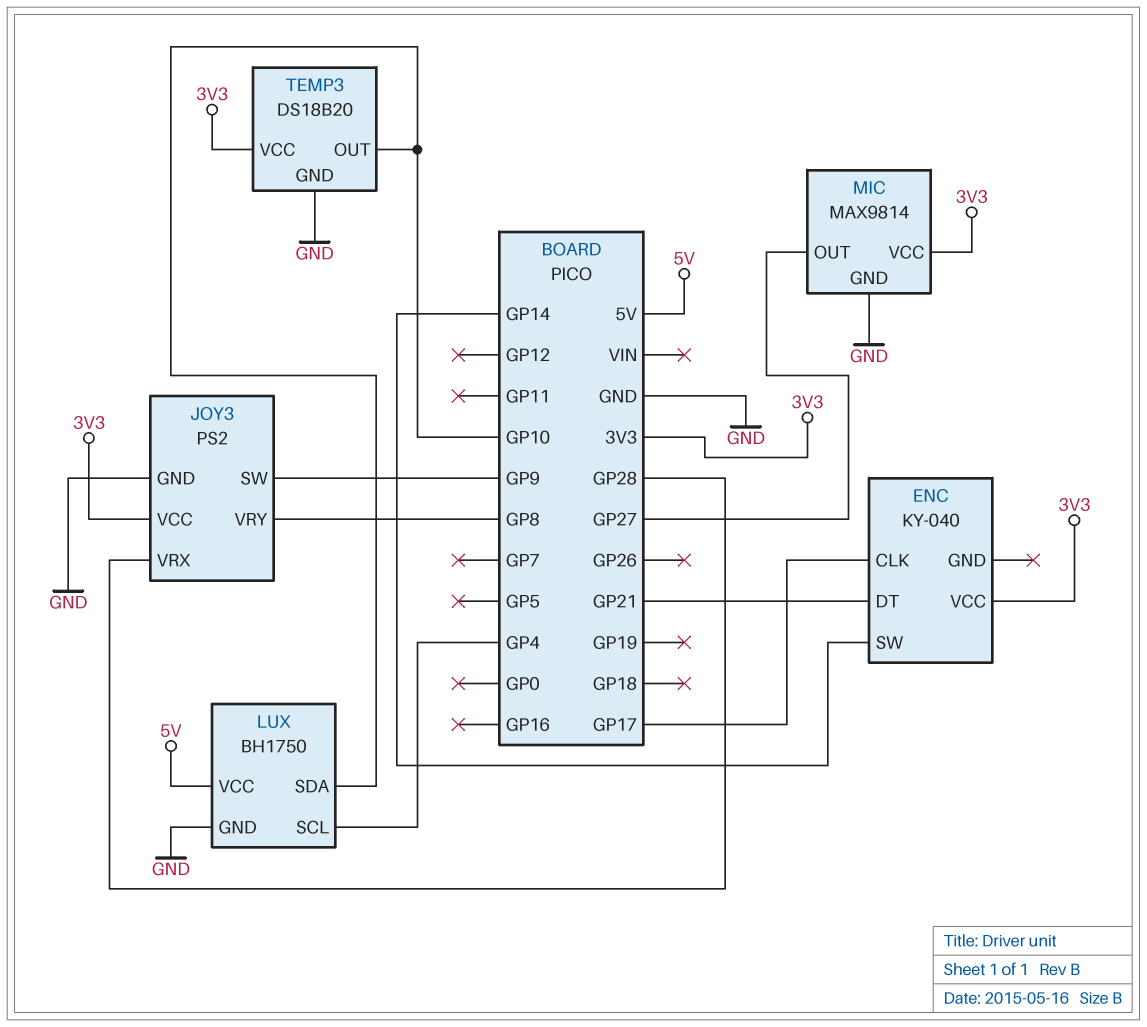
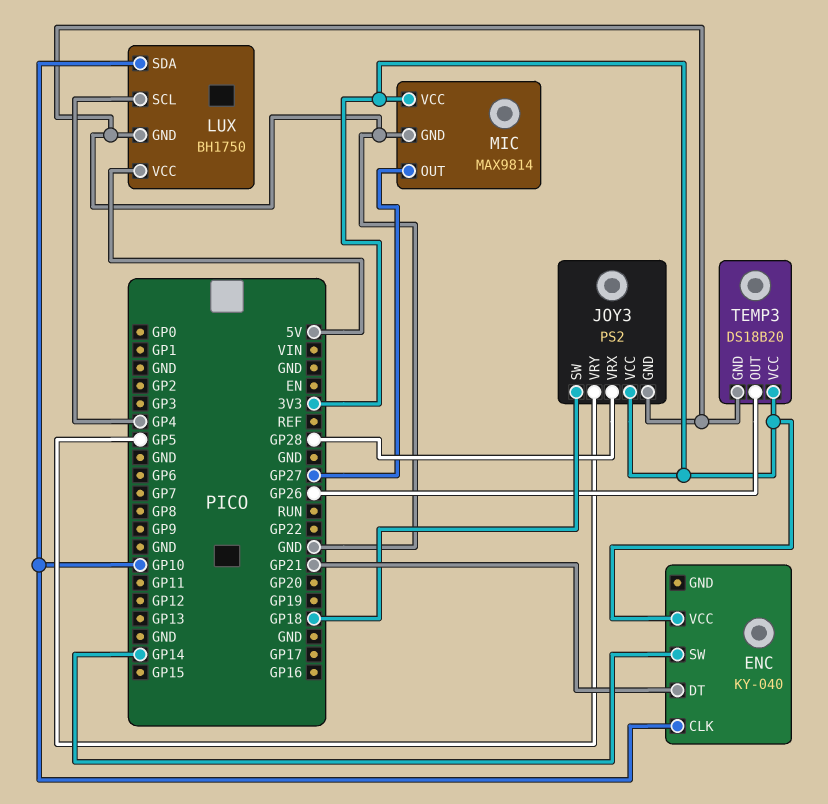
ENC pin CLK: GP17 -> GP10
JOY3 pin SW: GP9 -> GP18
JOY3 pin VRY: GP8 -> GP5
TEMP3 pin OUT: GP10 -> GP26

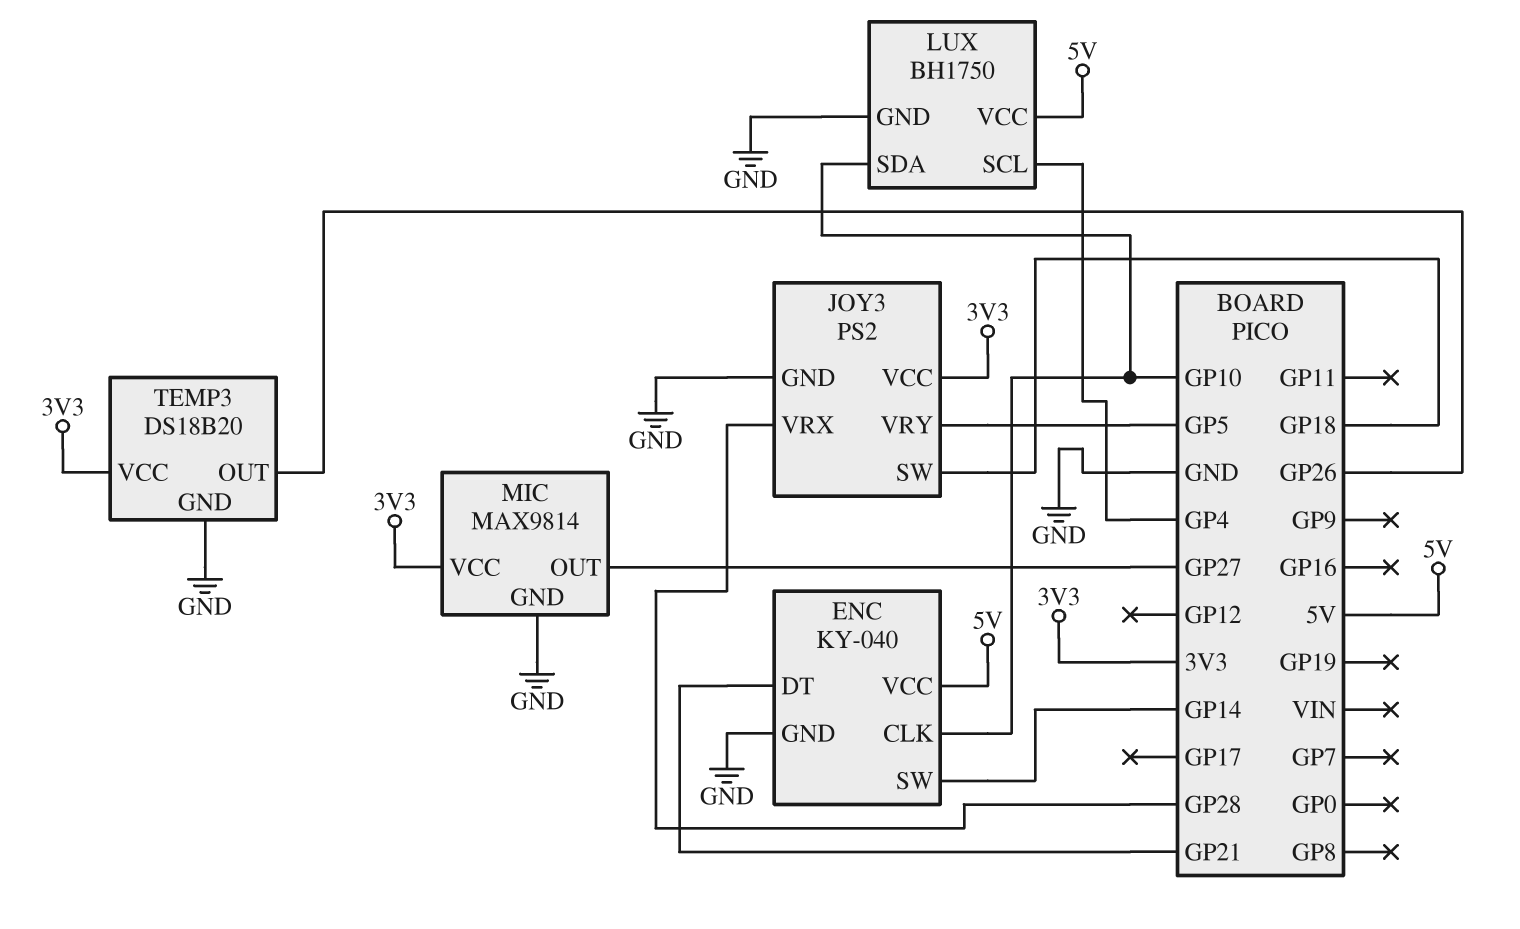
ENC pin GND: none -> GND
ENC pin VCC: 3V3 -> 5V

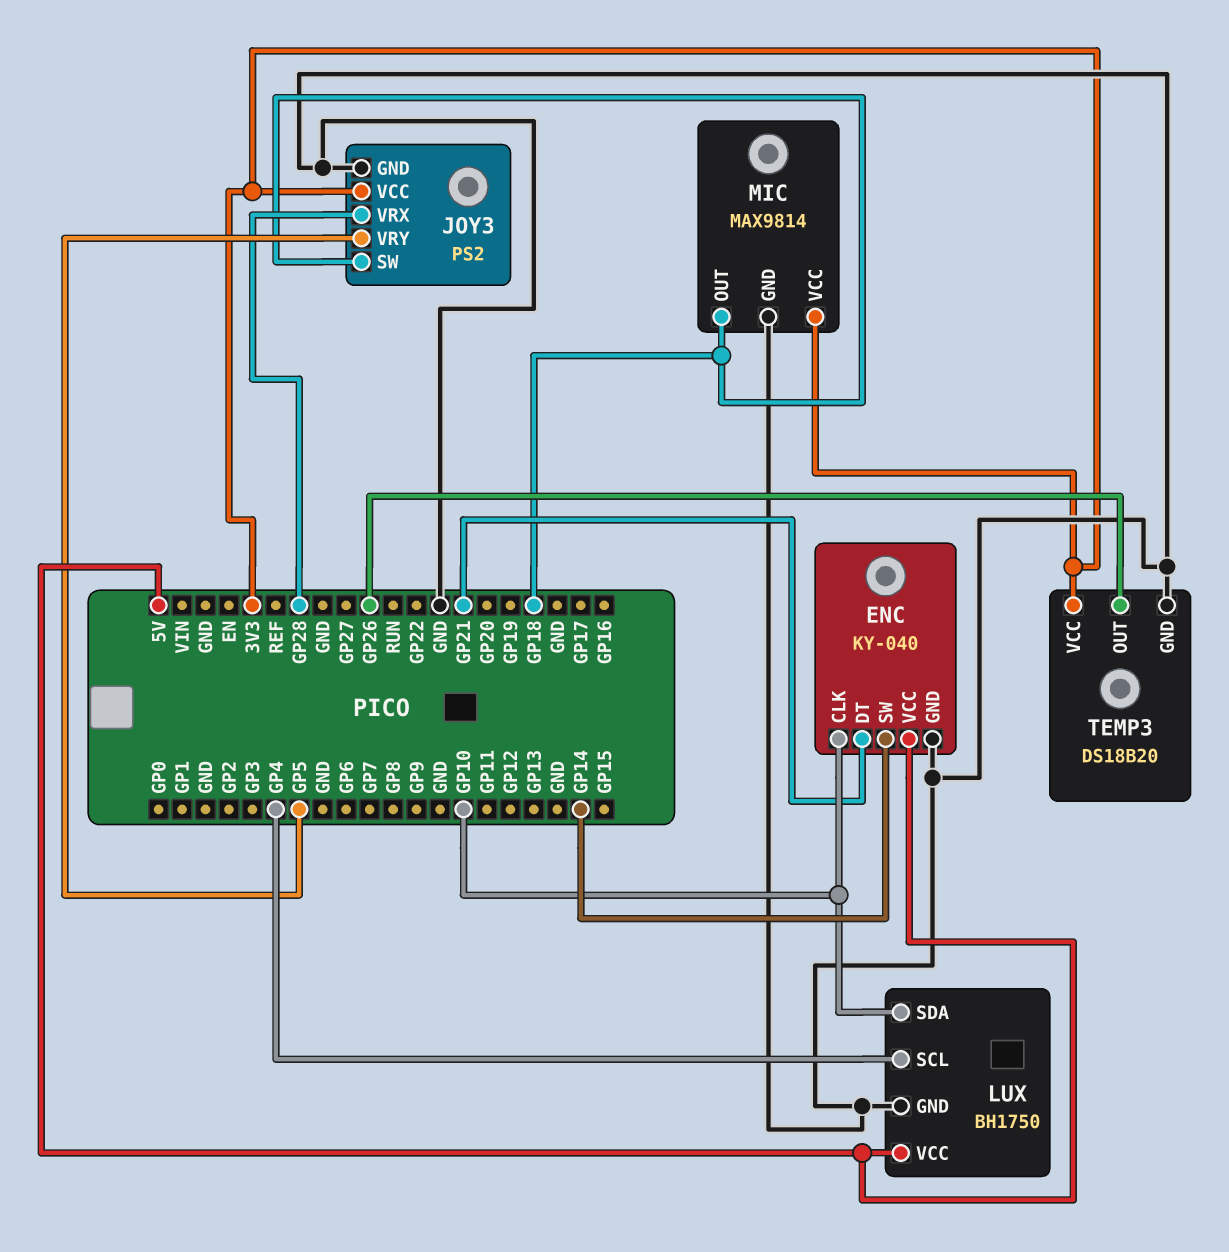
MIC pin OUT: GP27 -> GP18

